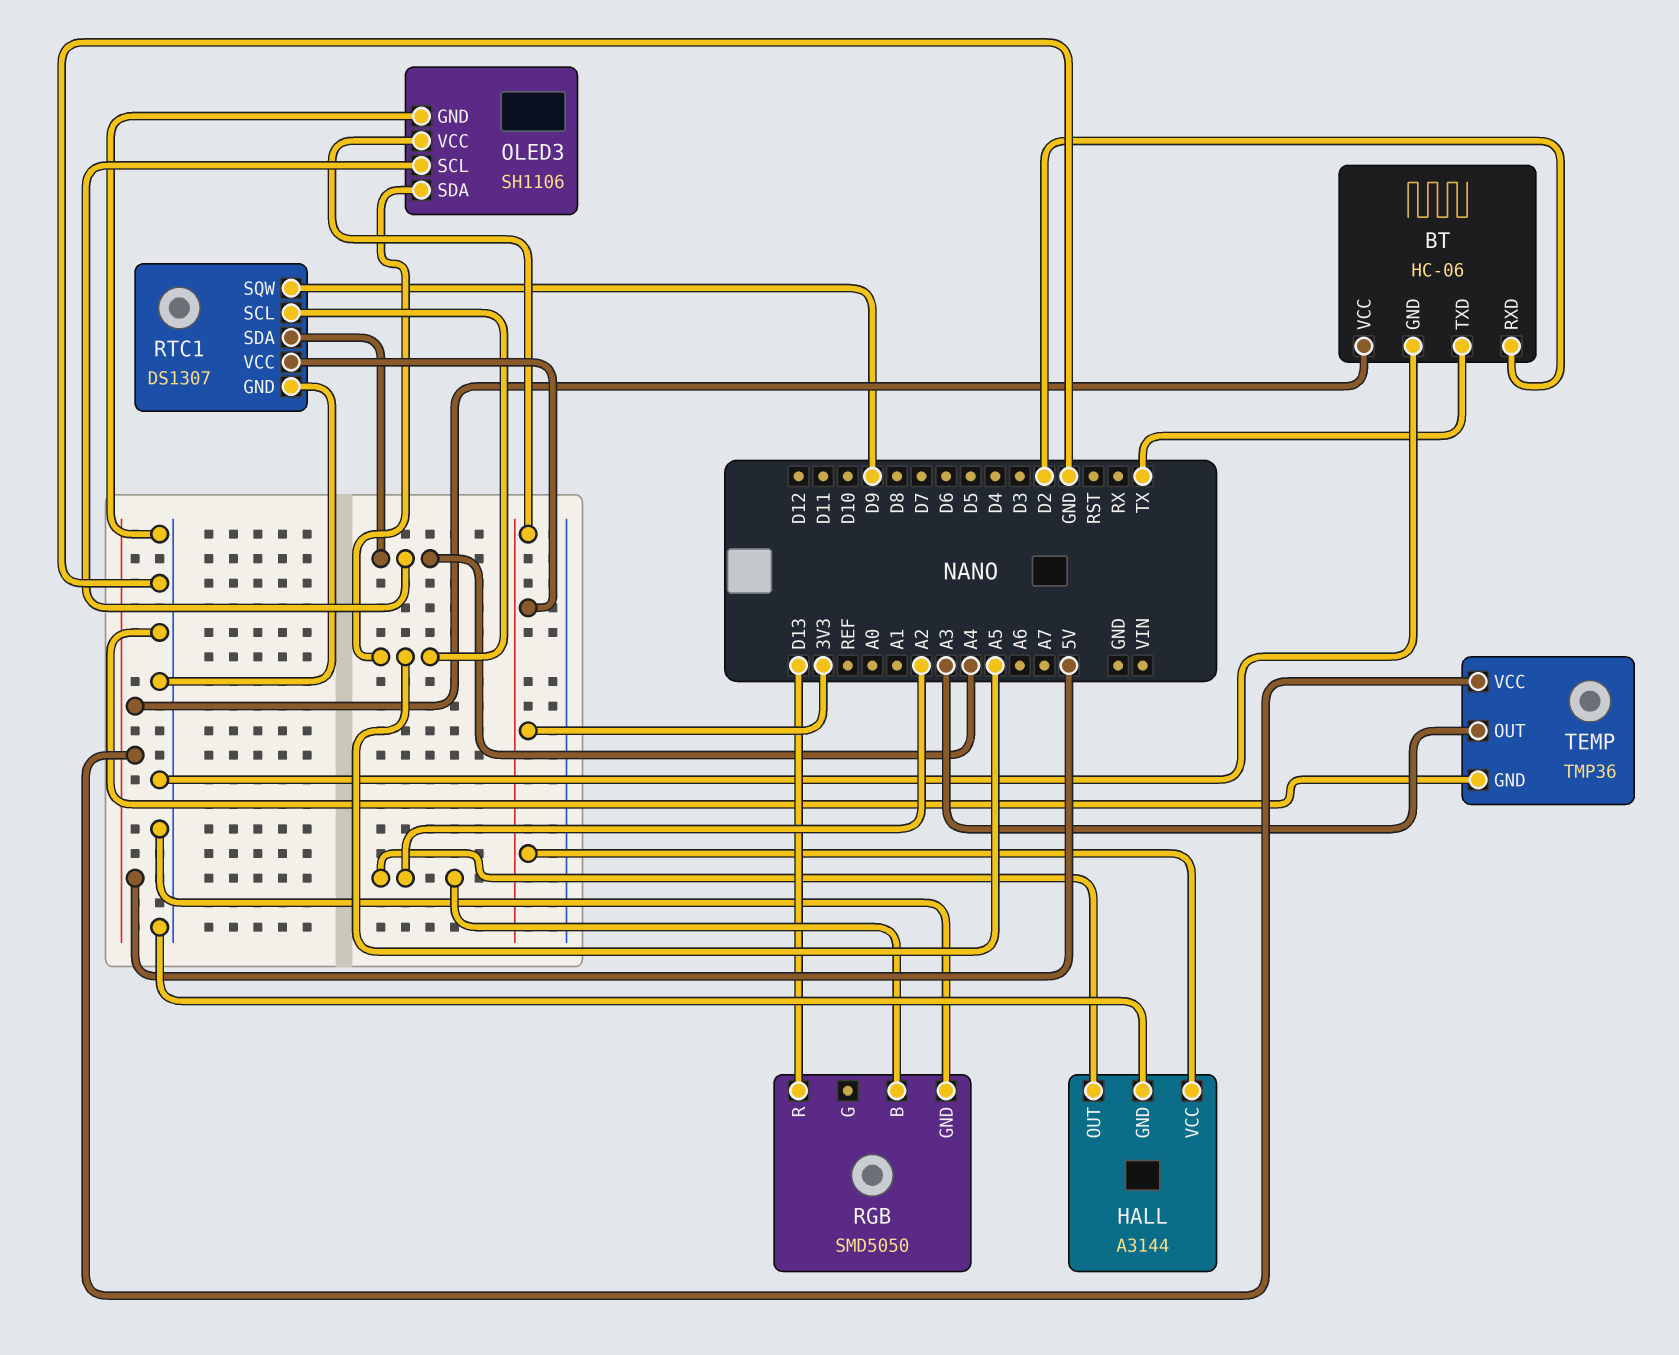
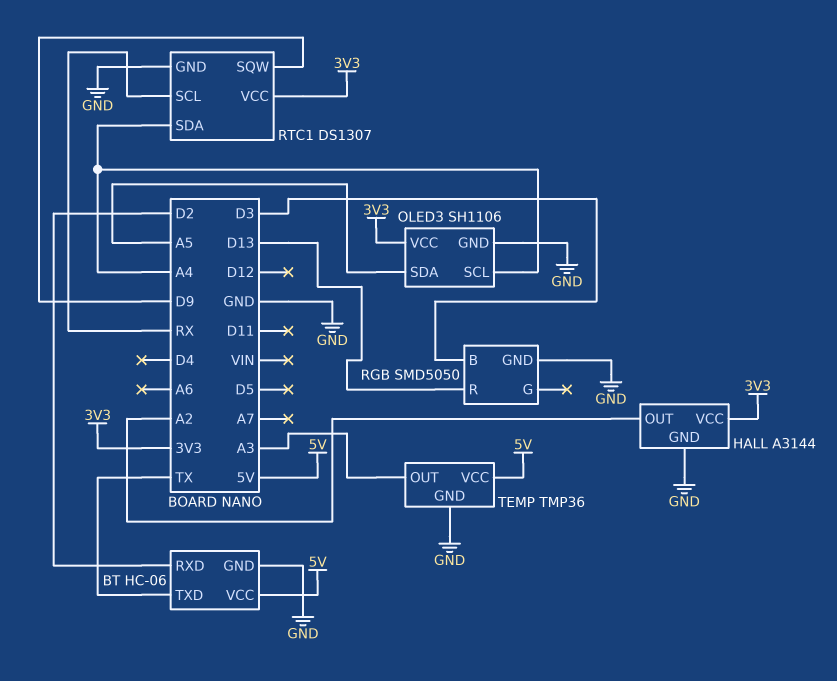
RGB pin B: A2 -> D3
RTC1 pin SCL: A5 -> RX

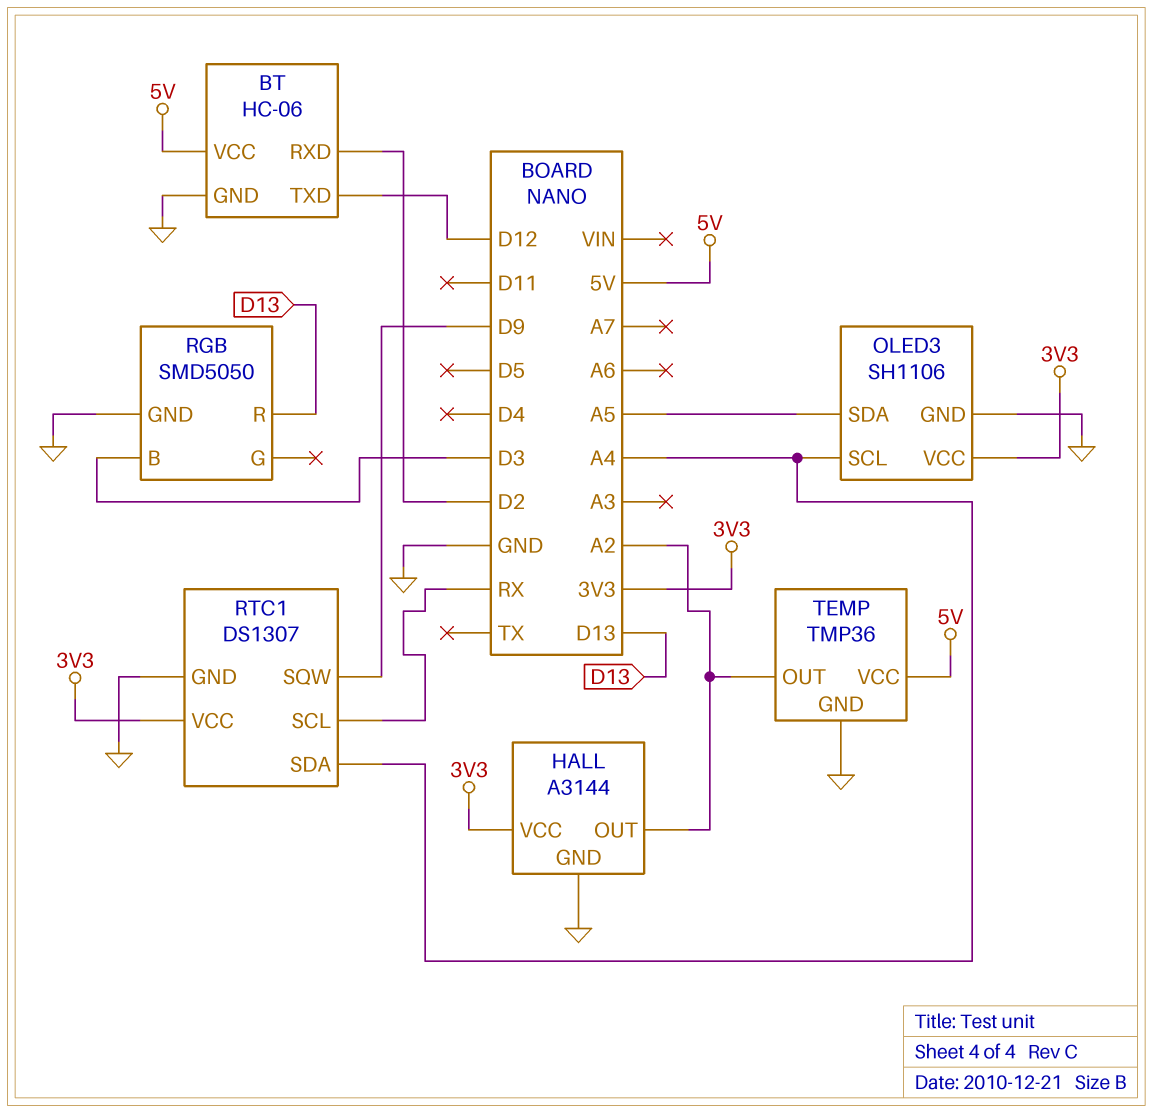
BT pin TXD: TX -> D12
TEMP pin OUT: A3 -> A2

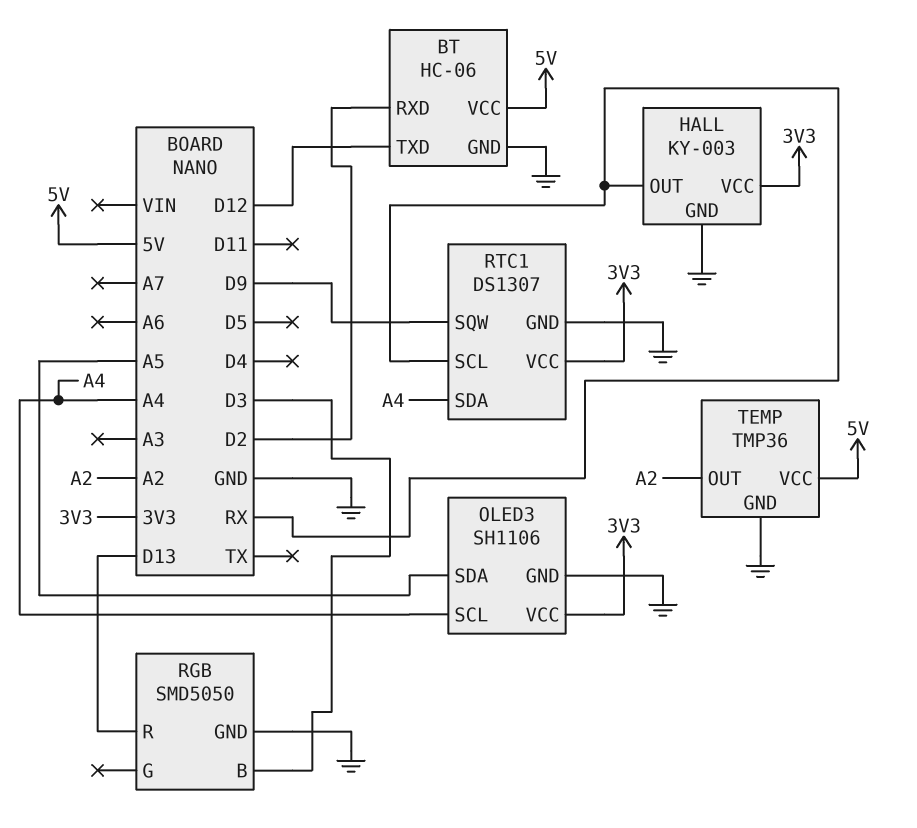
HALL: A3144 -> KY-003
HALL pin OUT: A2 -> RX

